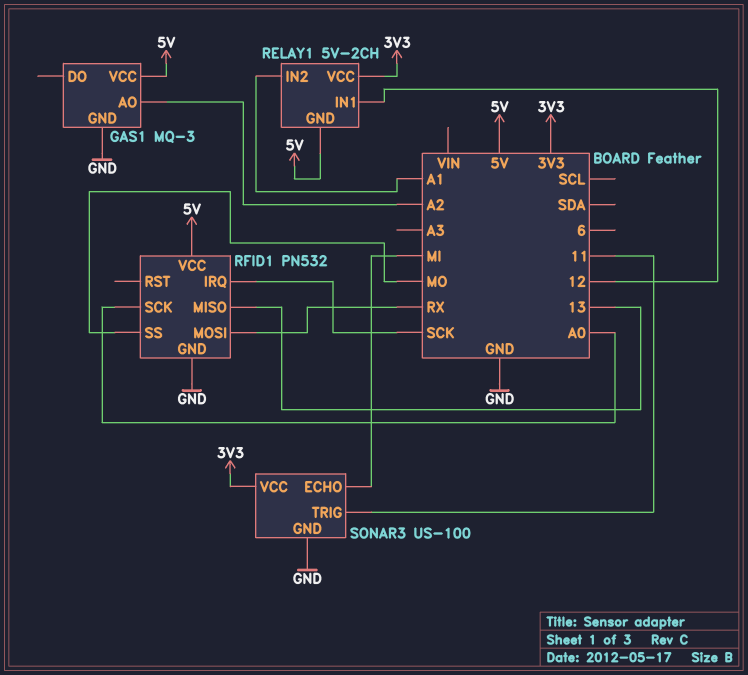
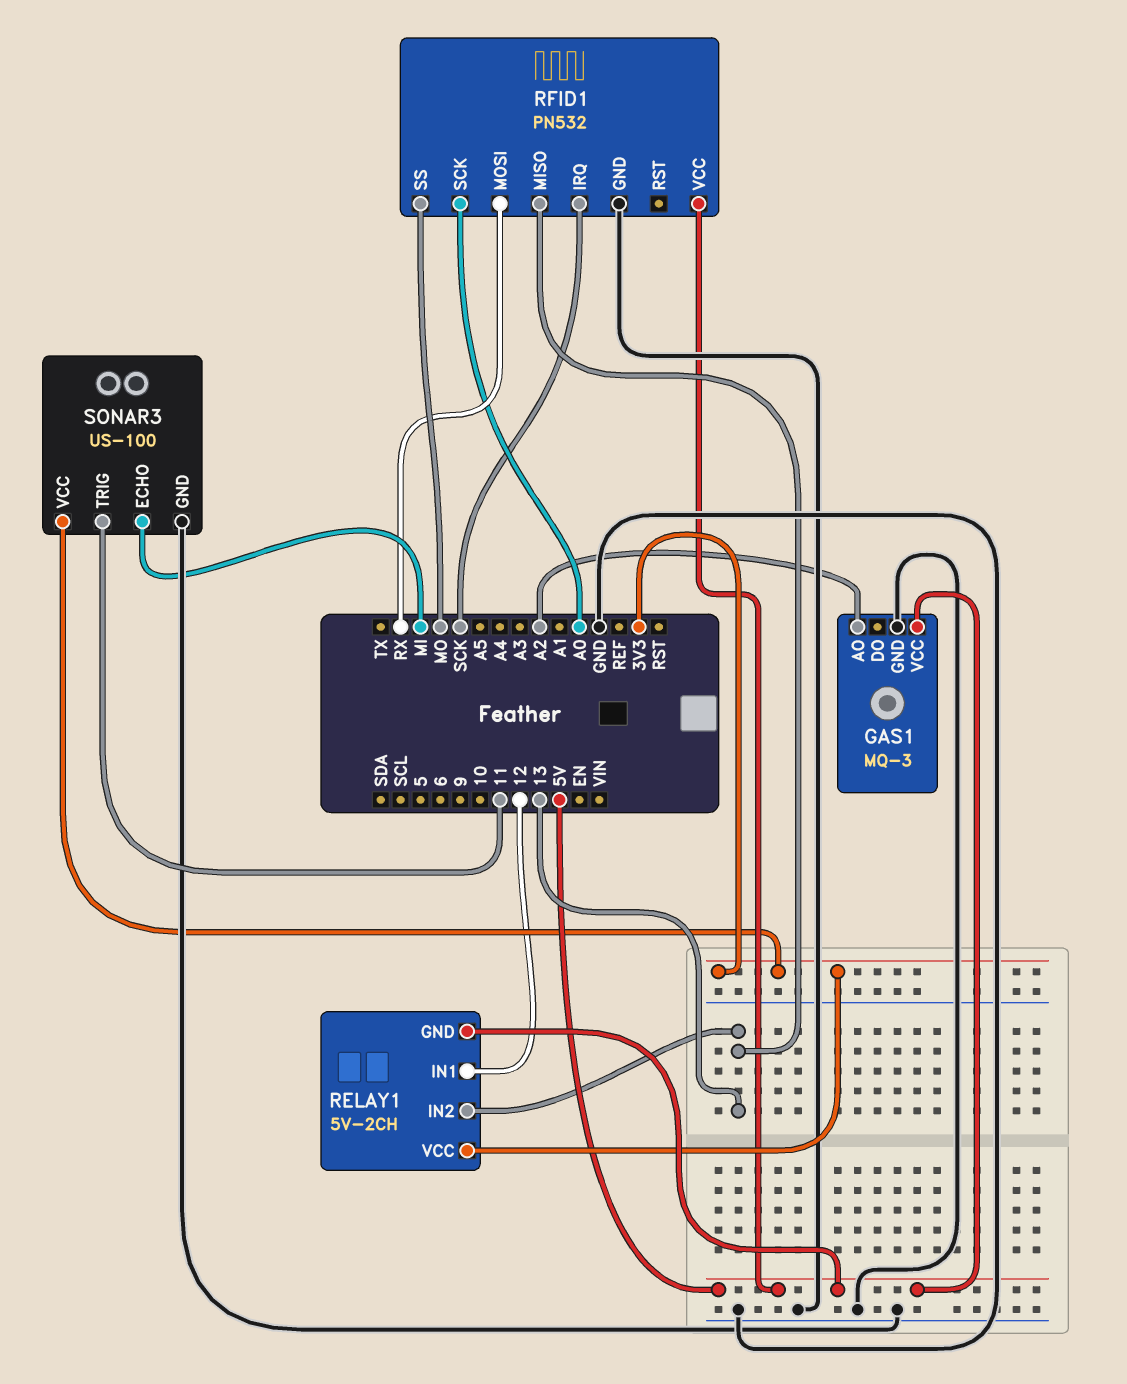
RELAY1 pin IN2: A1 -> 13

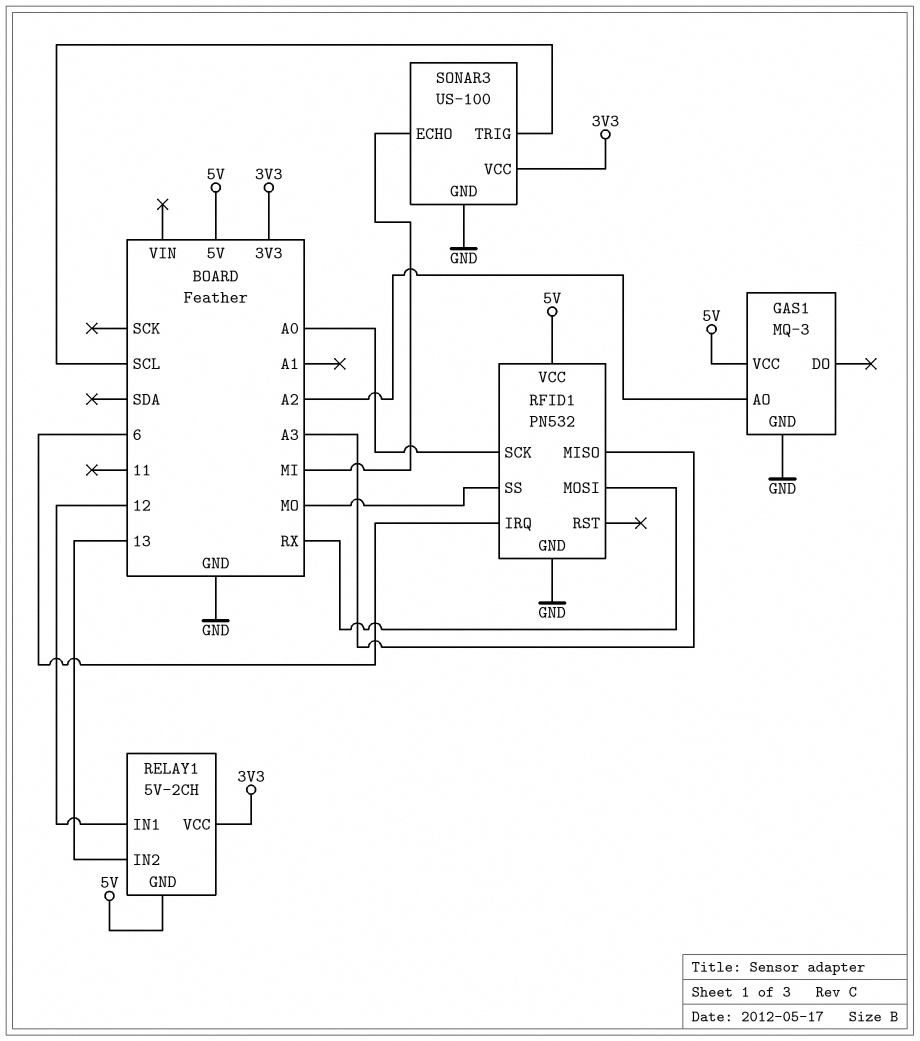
RFID1 pin IRQ: SCK -> 6
RFID1 pin MISO: 13 -> A3
SONAR3 pin TRIG: 11 -> SCL

